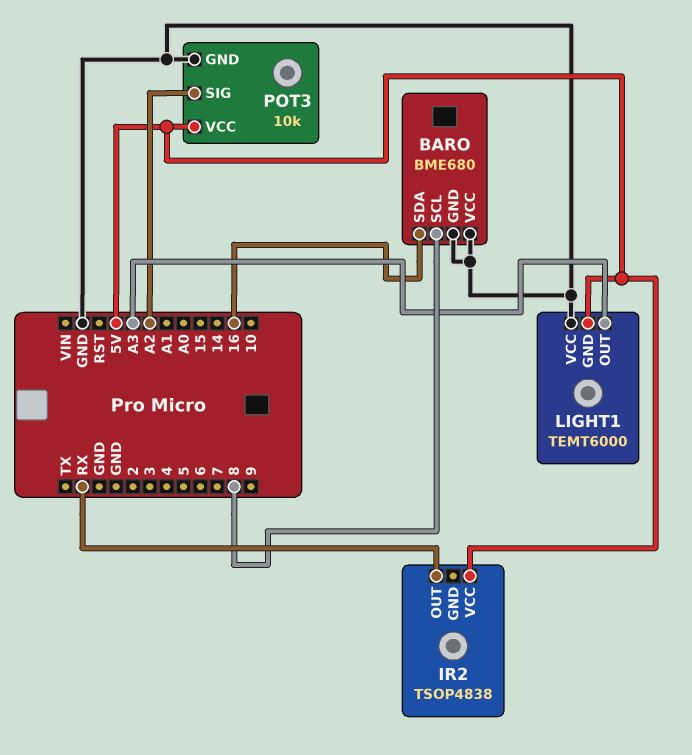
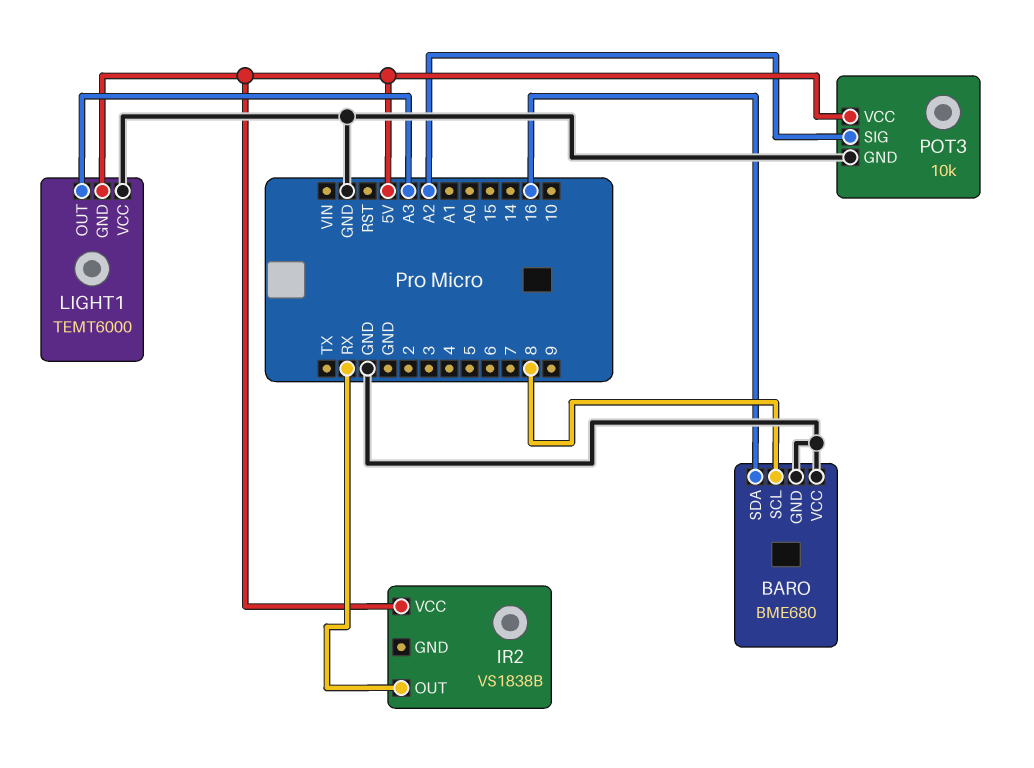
IR2: TSOP4838 -> VS1838B

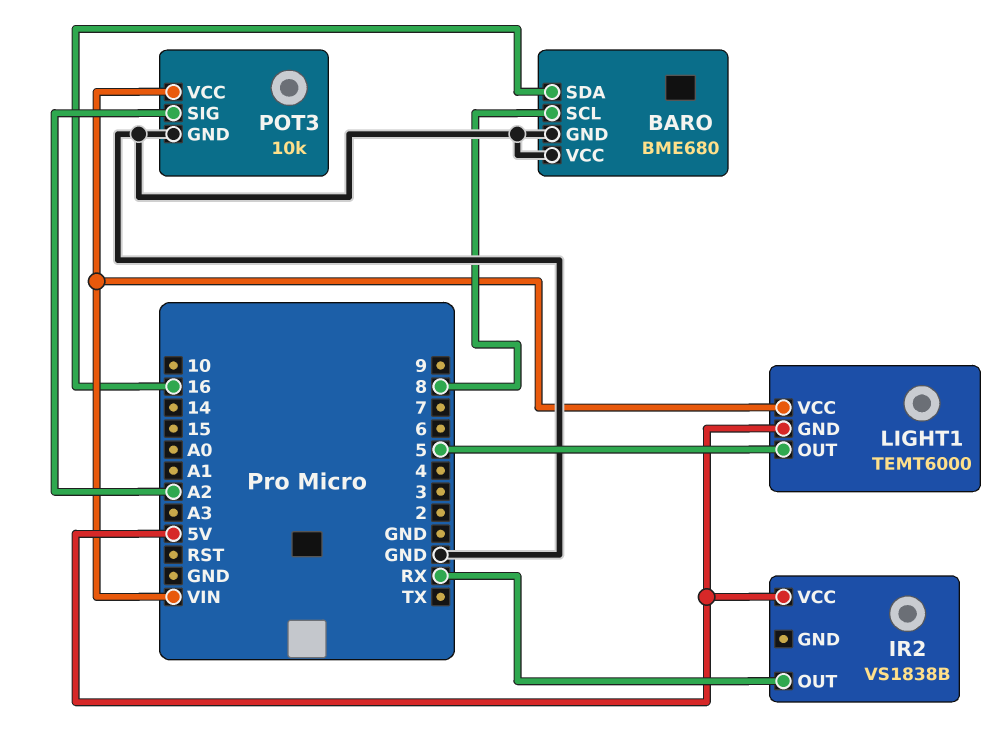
LIGHT1 pin OUT: A3 -> 5
LIGHT1 pin VCC: GND -> VIN
POT3 pin VCC: 5V -> VIN

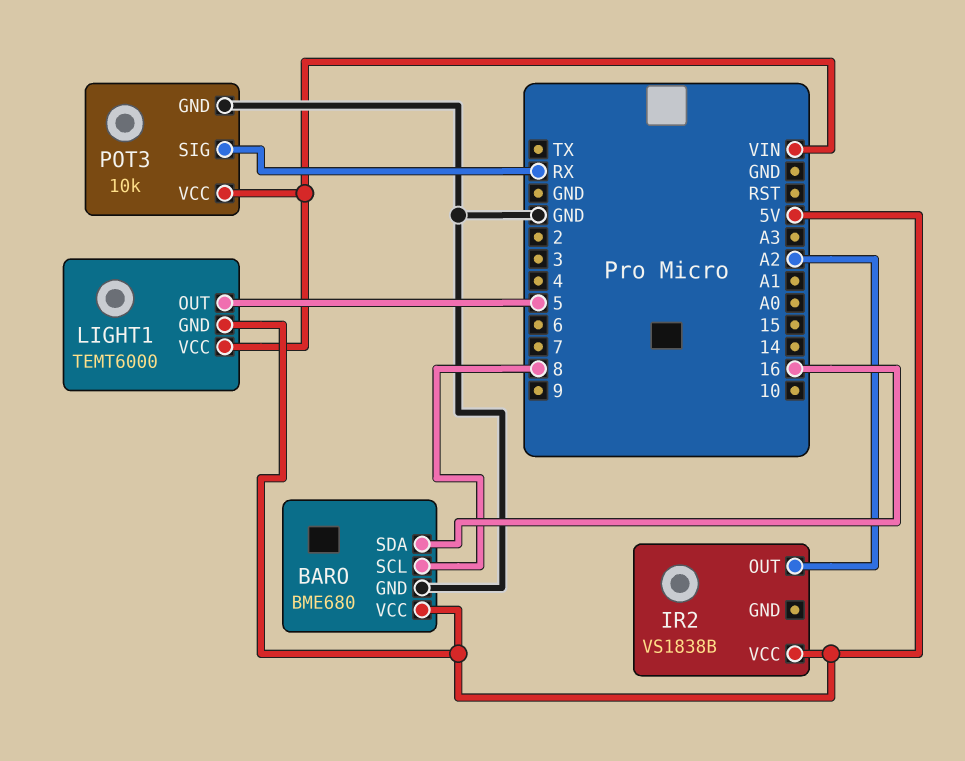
BARO pin VCC: GND -> 5V
IR2 pin OUT: RX -> A2
POT3 pin SIG: A2 -> RX

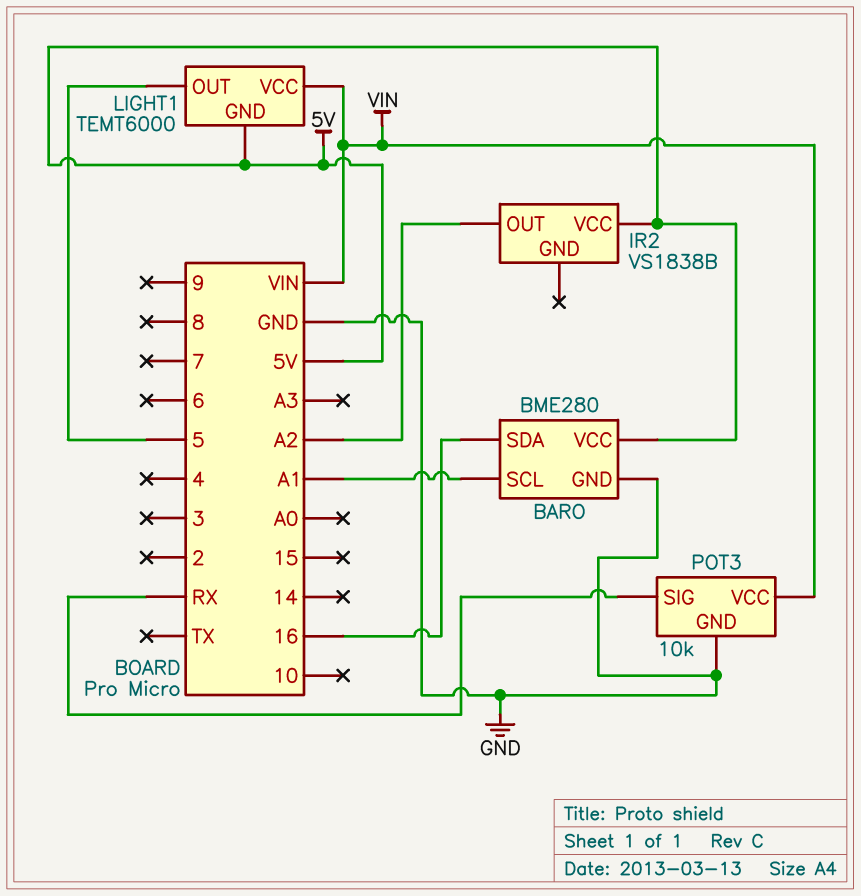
BARO: BME680 -> BME280
BARO pin SCL: 8 -> A1

